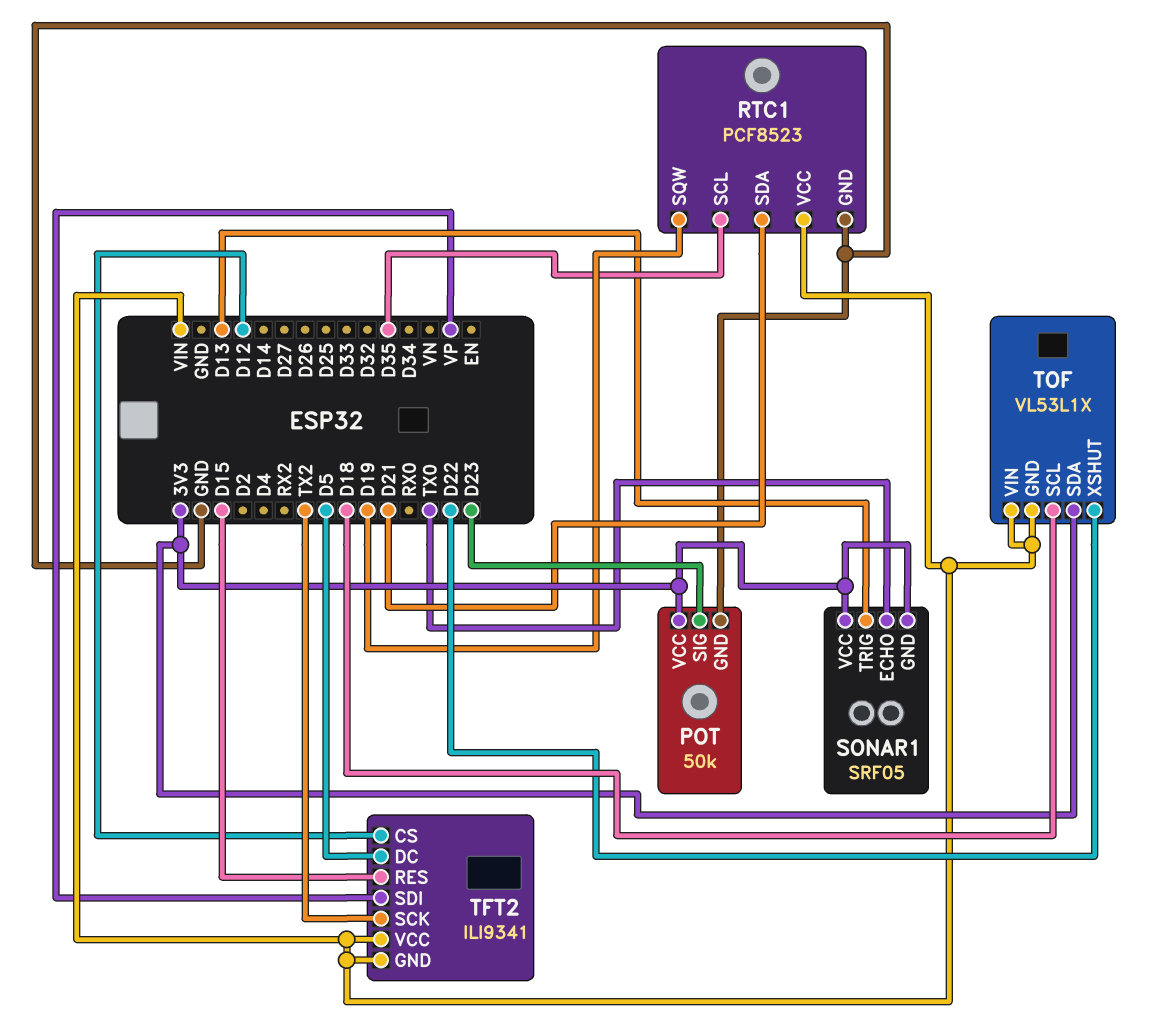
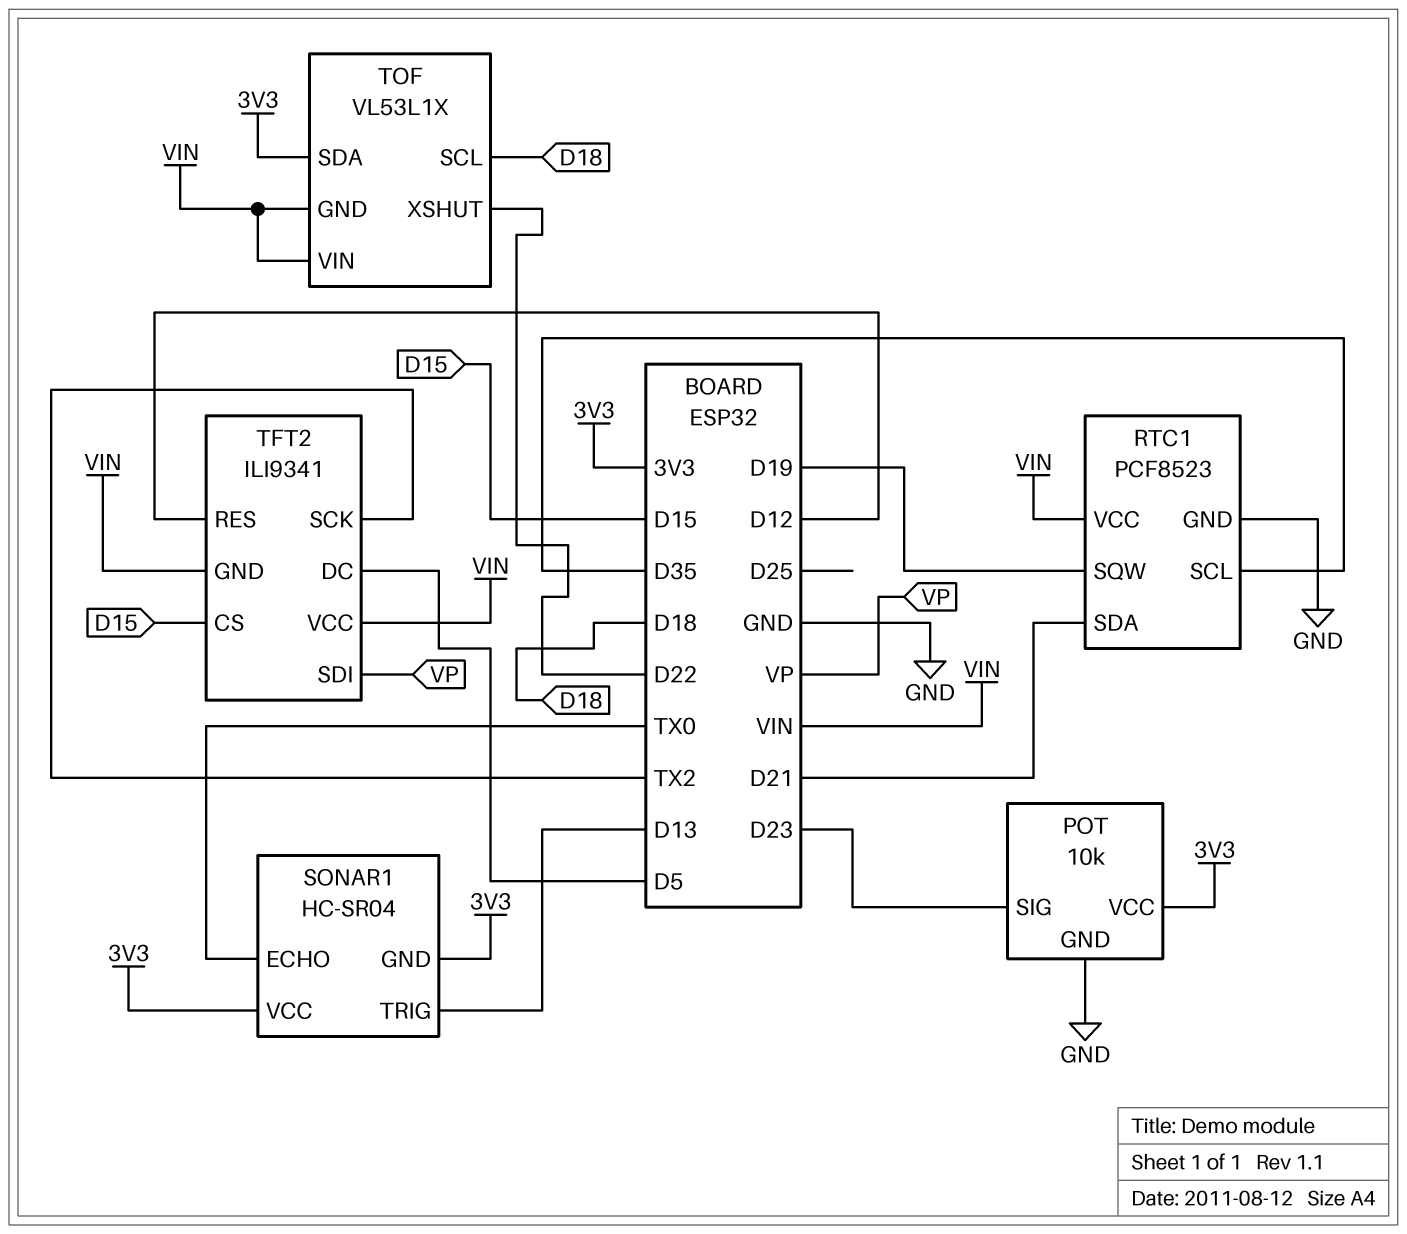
POT: 50k -> 10k
SONAR1: SRF05 -> HC-SR04
TFT2 pin CS: D12 -> D15
TFT2 pin RES: D15 -> D12

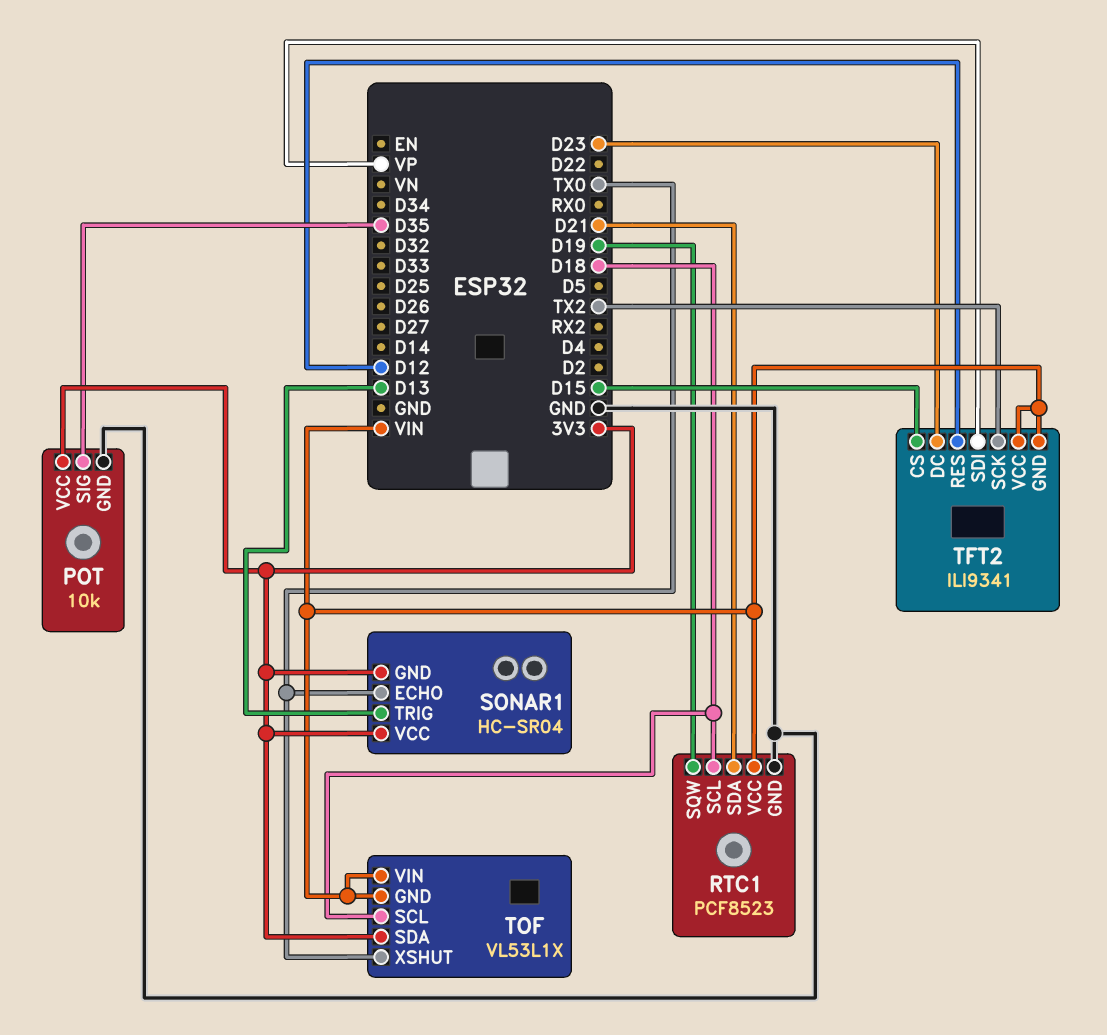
POT pin SIG: D23 -> D35
RTC1 pin SCL: D35 -> D18
TFT2 pin DC: D5 -> D23
TOF pin XSHUT: D22 -> TX0

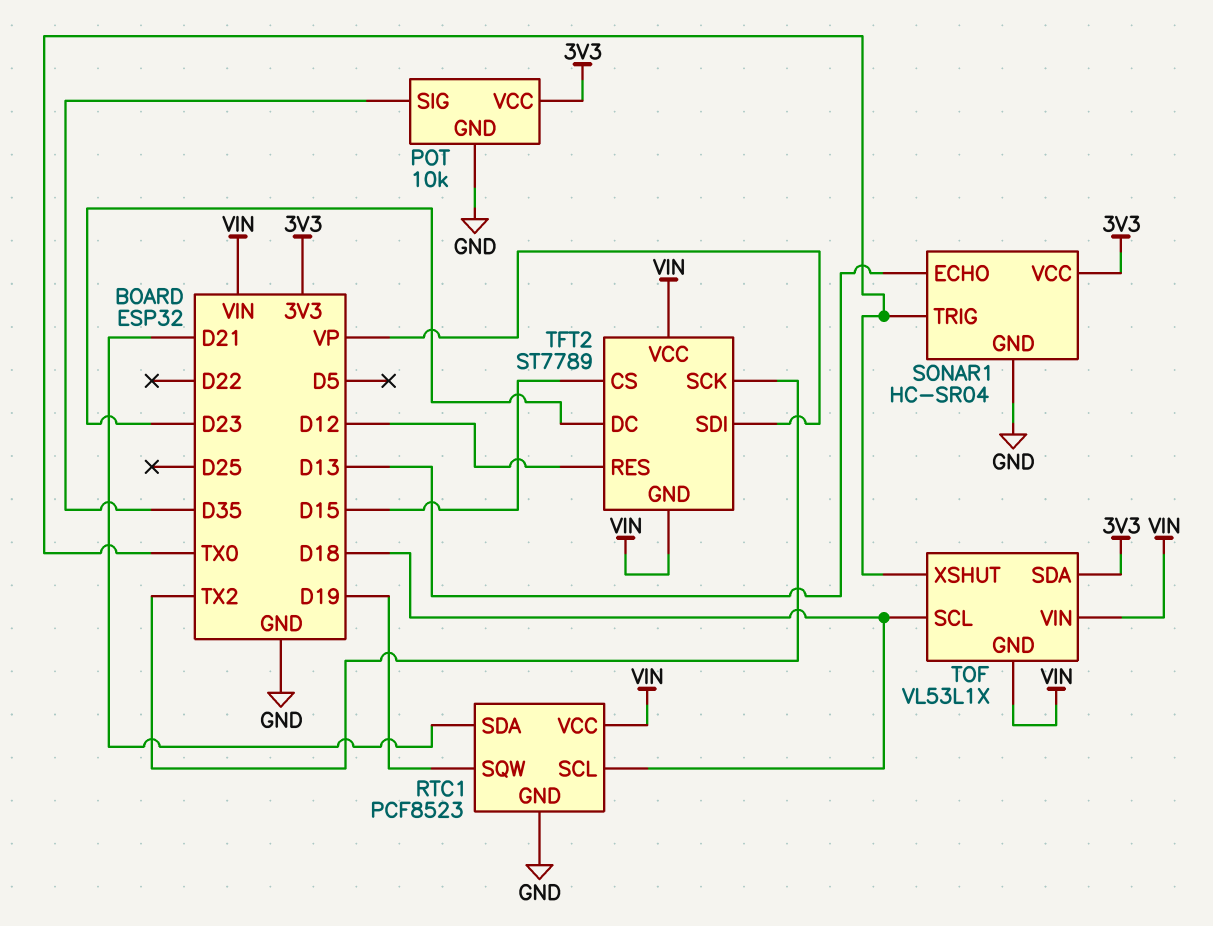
SONAR1 pin ECHO: TX0 -> D13
SONAR1 pin GND: 3V3 -> GND
SONAR1 pin TRIG: D13 -> TX0
TFT2: ILI9341 -> ST7789

